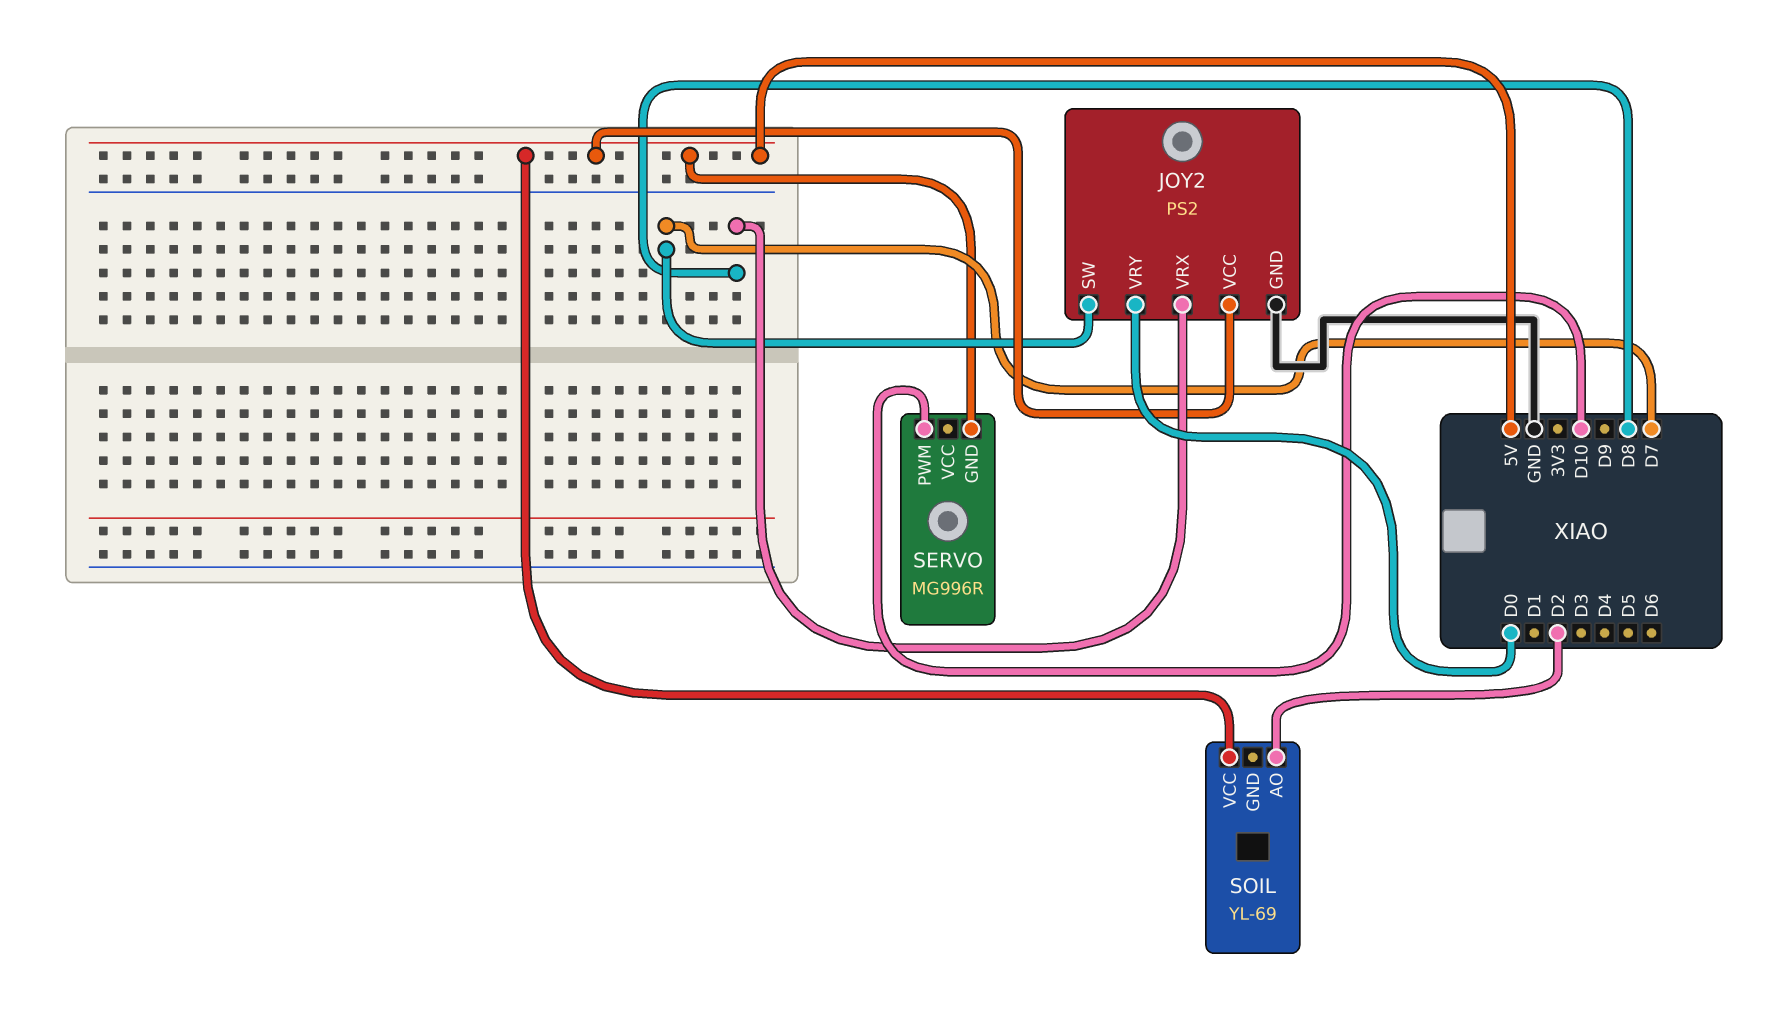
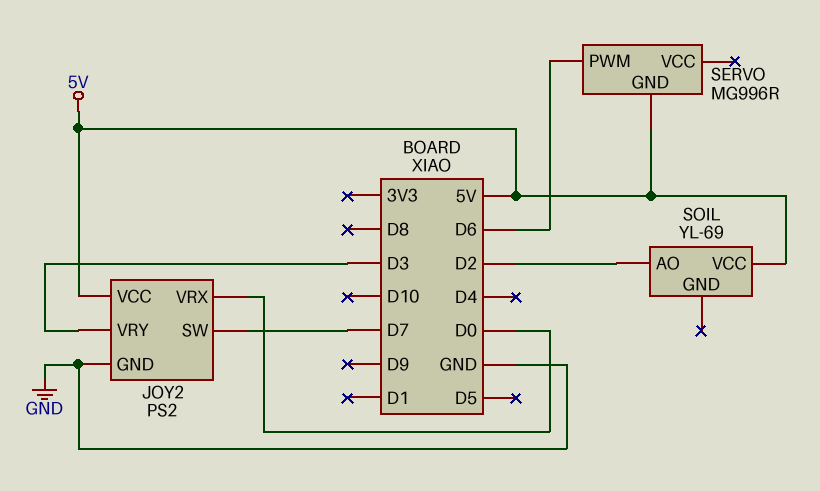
JOY2 pin VRX: D8 -> D0
JOY2 pin VRY: D0 -> D3
SERVO pin PWM: D10 -> D6

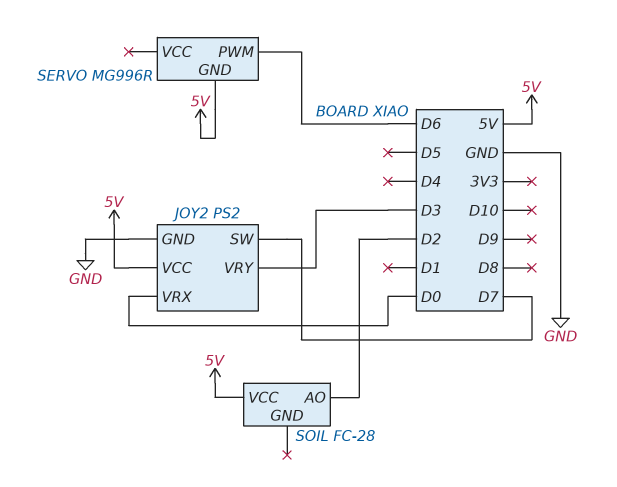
SOIL: YL-69 -> FC-28

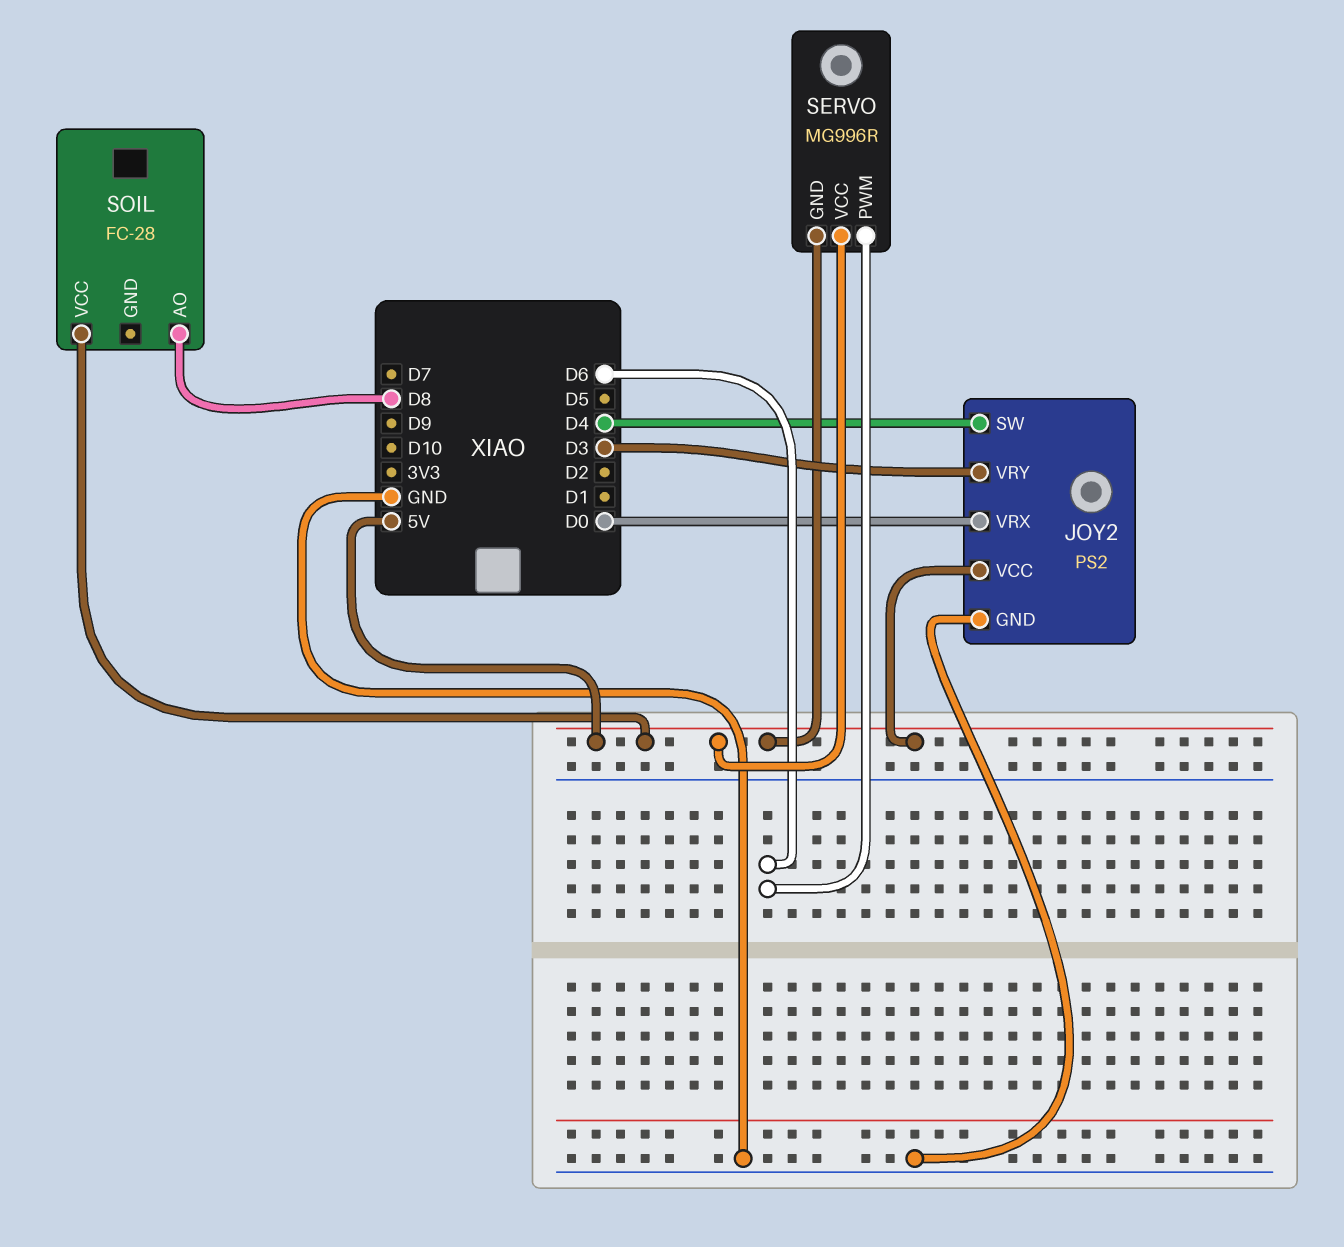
JOY2 pin SW: D7 -> D4
SERVO pin VCC: none -> 5V
SOIL pin AO: D2 -> D8

